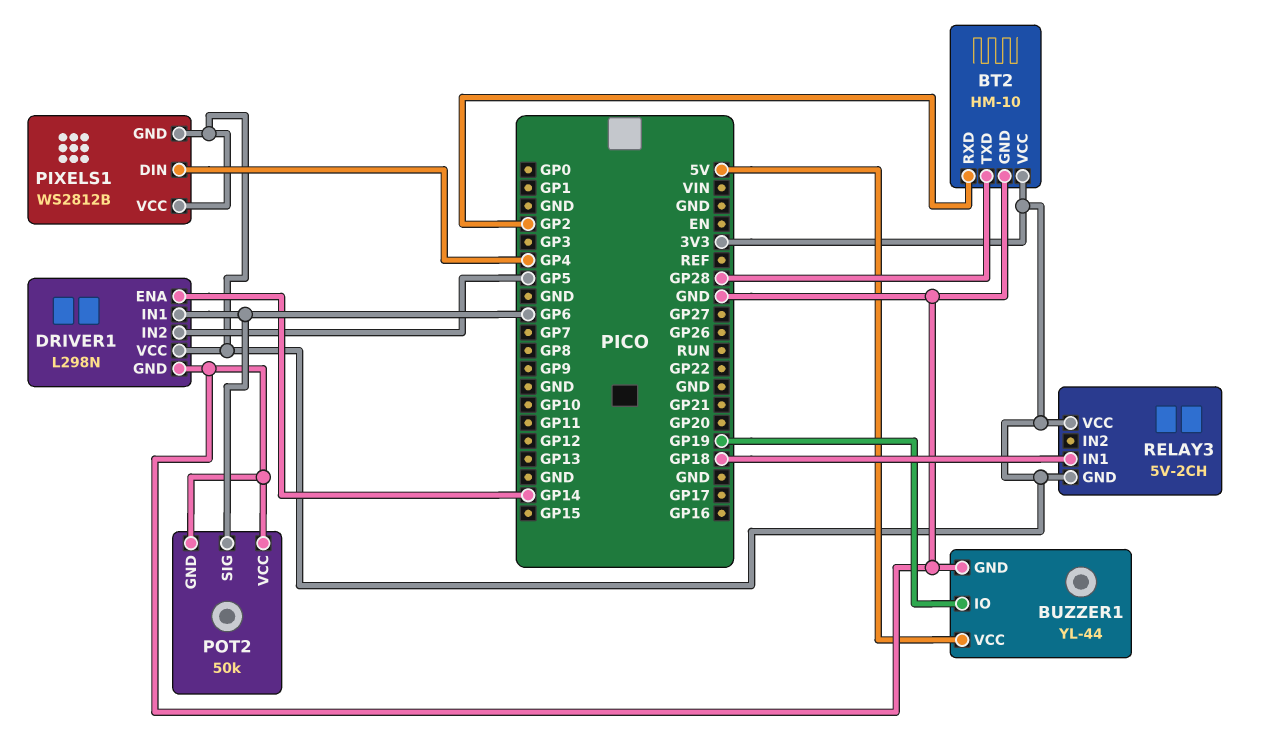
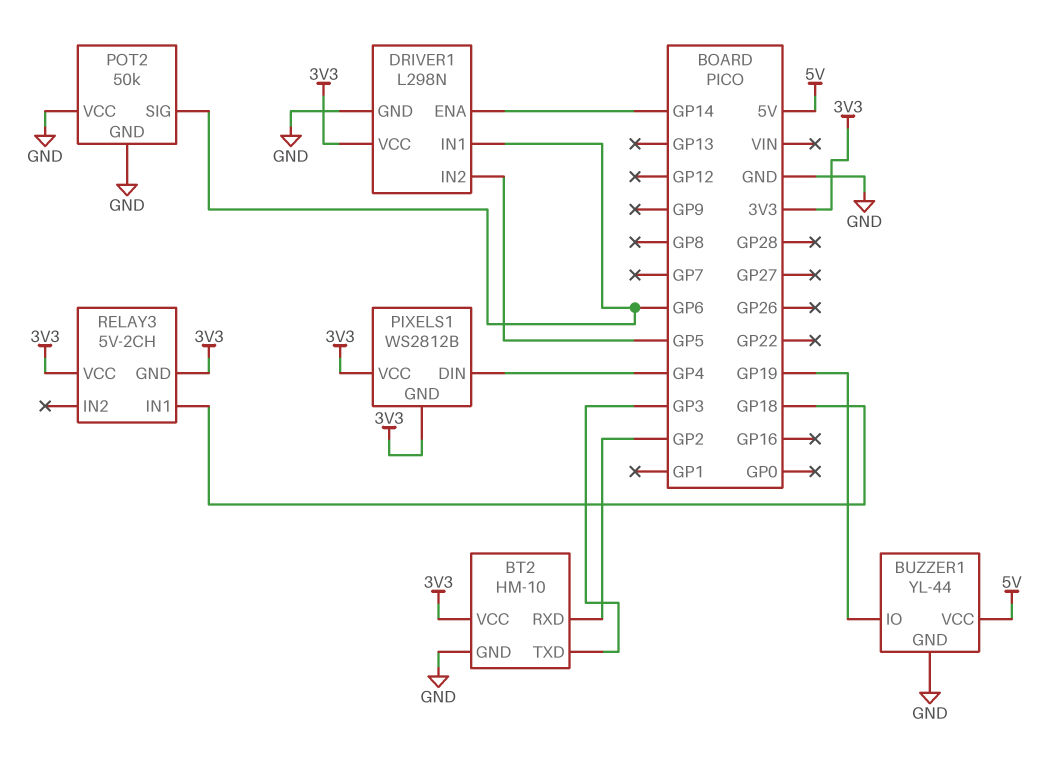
BT2 pin TXD: GP28 -> GP3

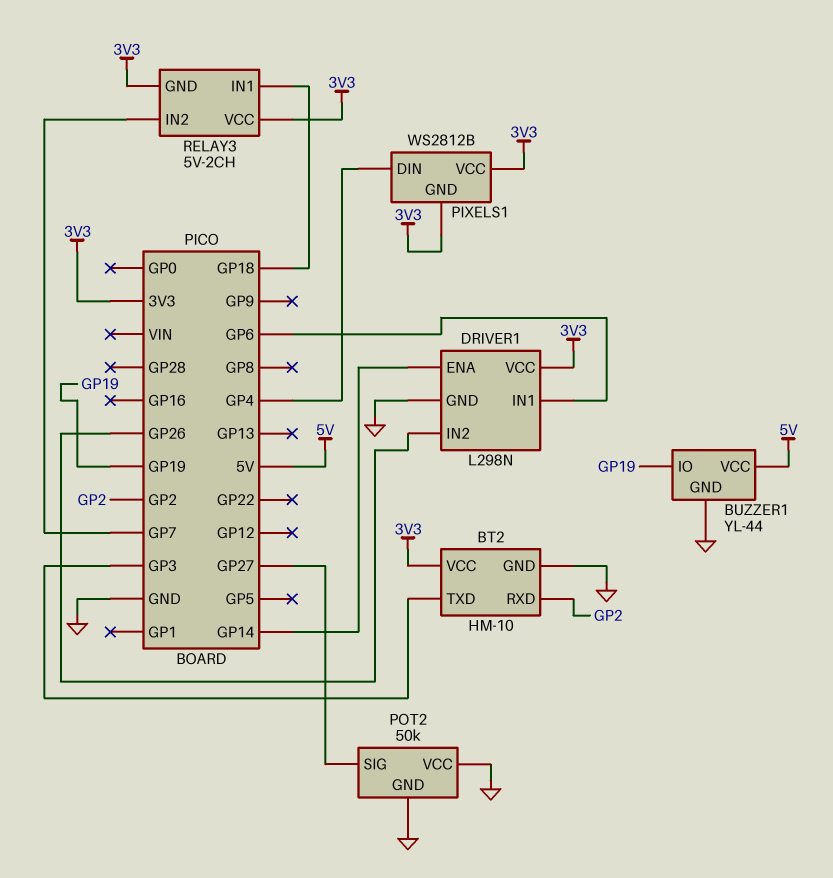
DRIVER1 pin IN2: GP5 -> GP26
POT2 pin SIG: GP6 -> GP27
RELAY3 pin IN2: none -> GP7

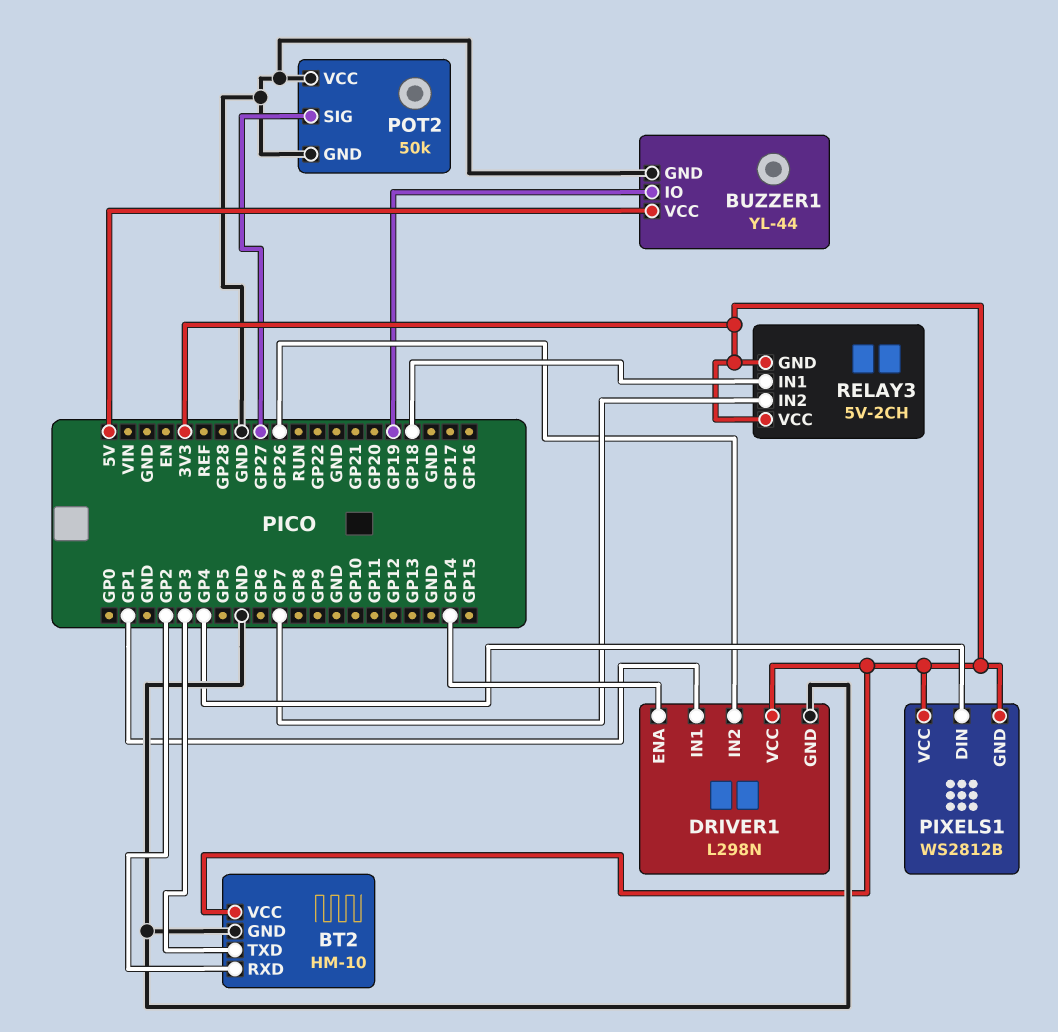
DRIVER1 pin IN1: GP6 -> GP1

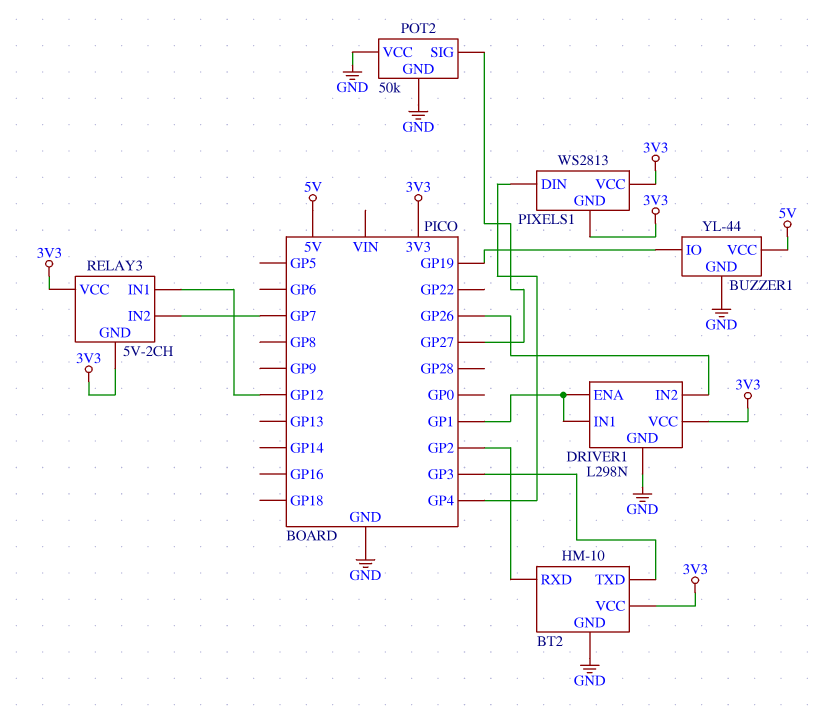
DRIVER1 pin ENA: GP14 -> GP1
PIXELS1: WS2812B -> WS2813
RELAY3 pin IN1: GP18 -> GP12

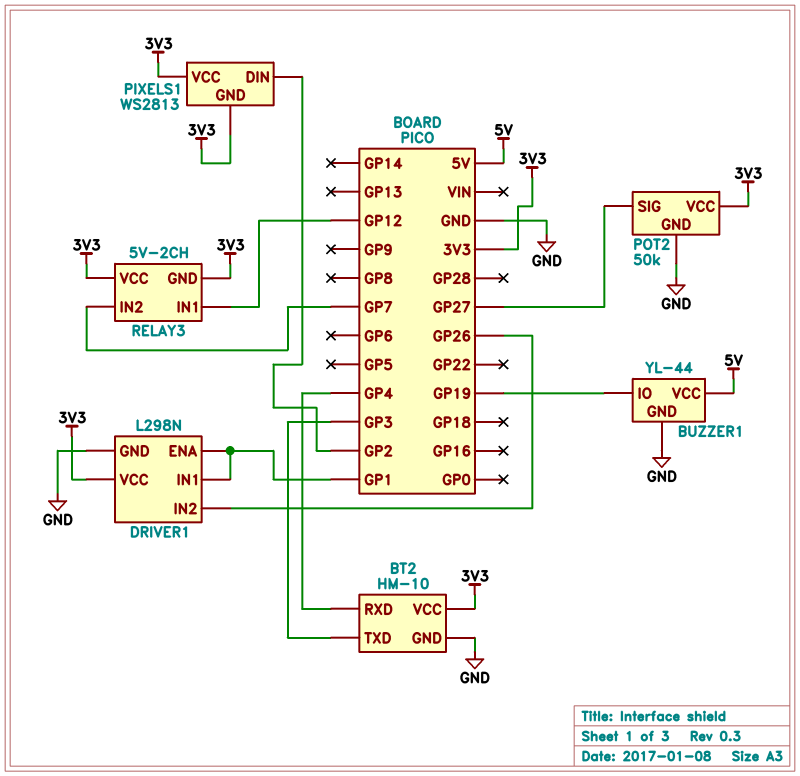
BT2 pin RXD: GP2 -> GP4
PIXELS1 pin DIN: GP4 -> GP2
POT2 pin VCC: GND -> 3V3

